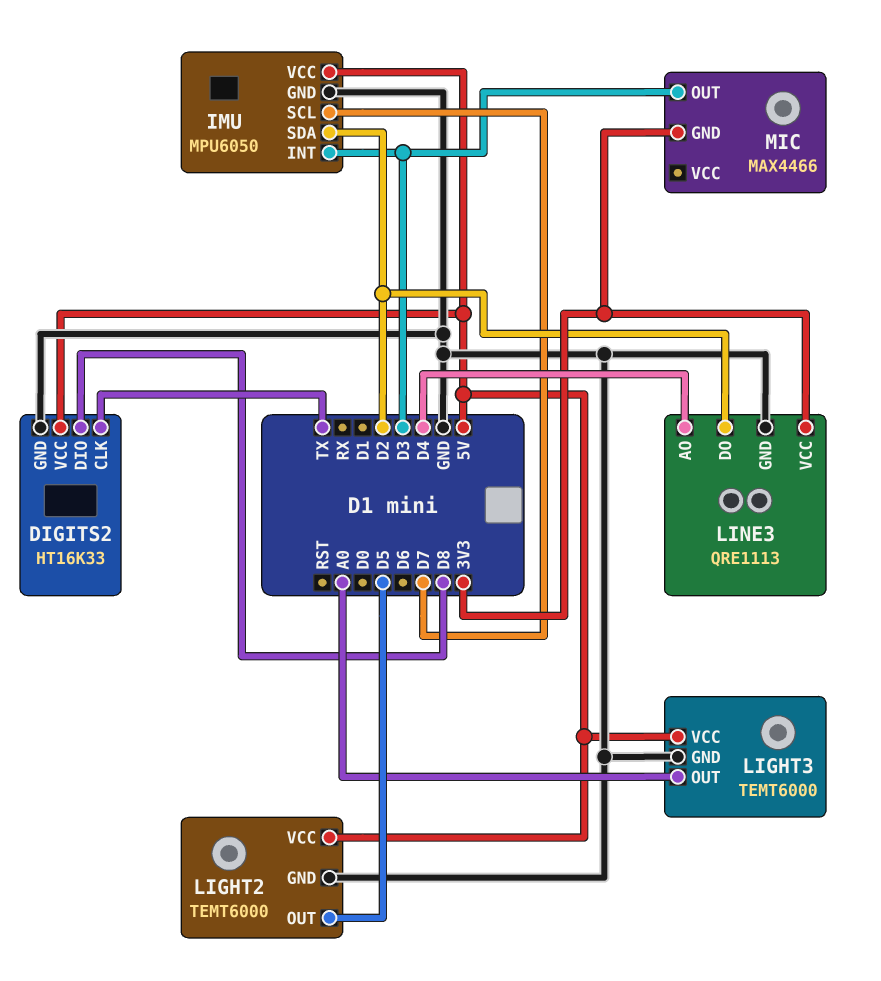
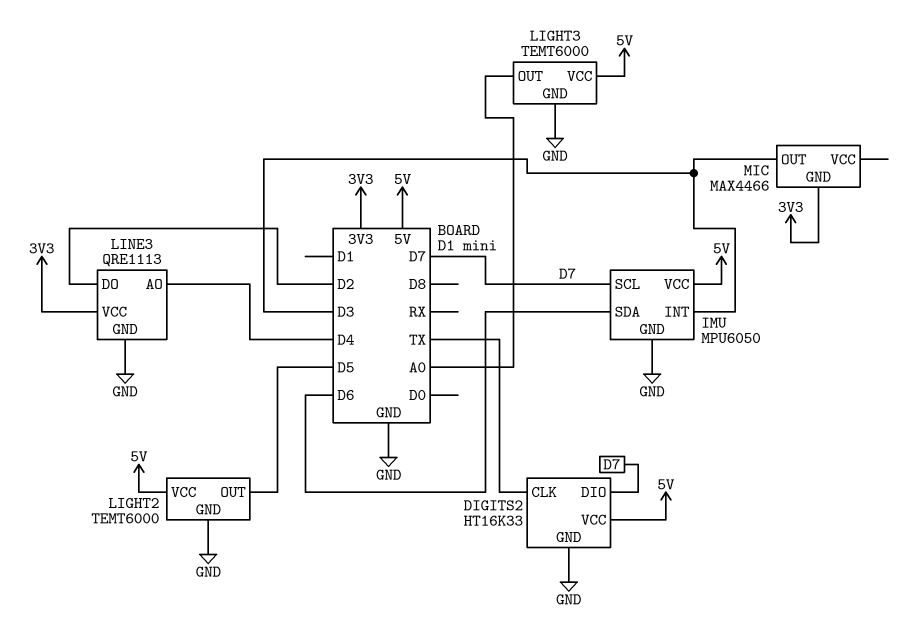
DIGITS2 pin DIO: D8 -> D7
IMU pin SDA: D2 -> D6

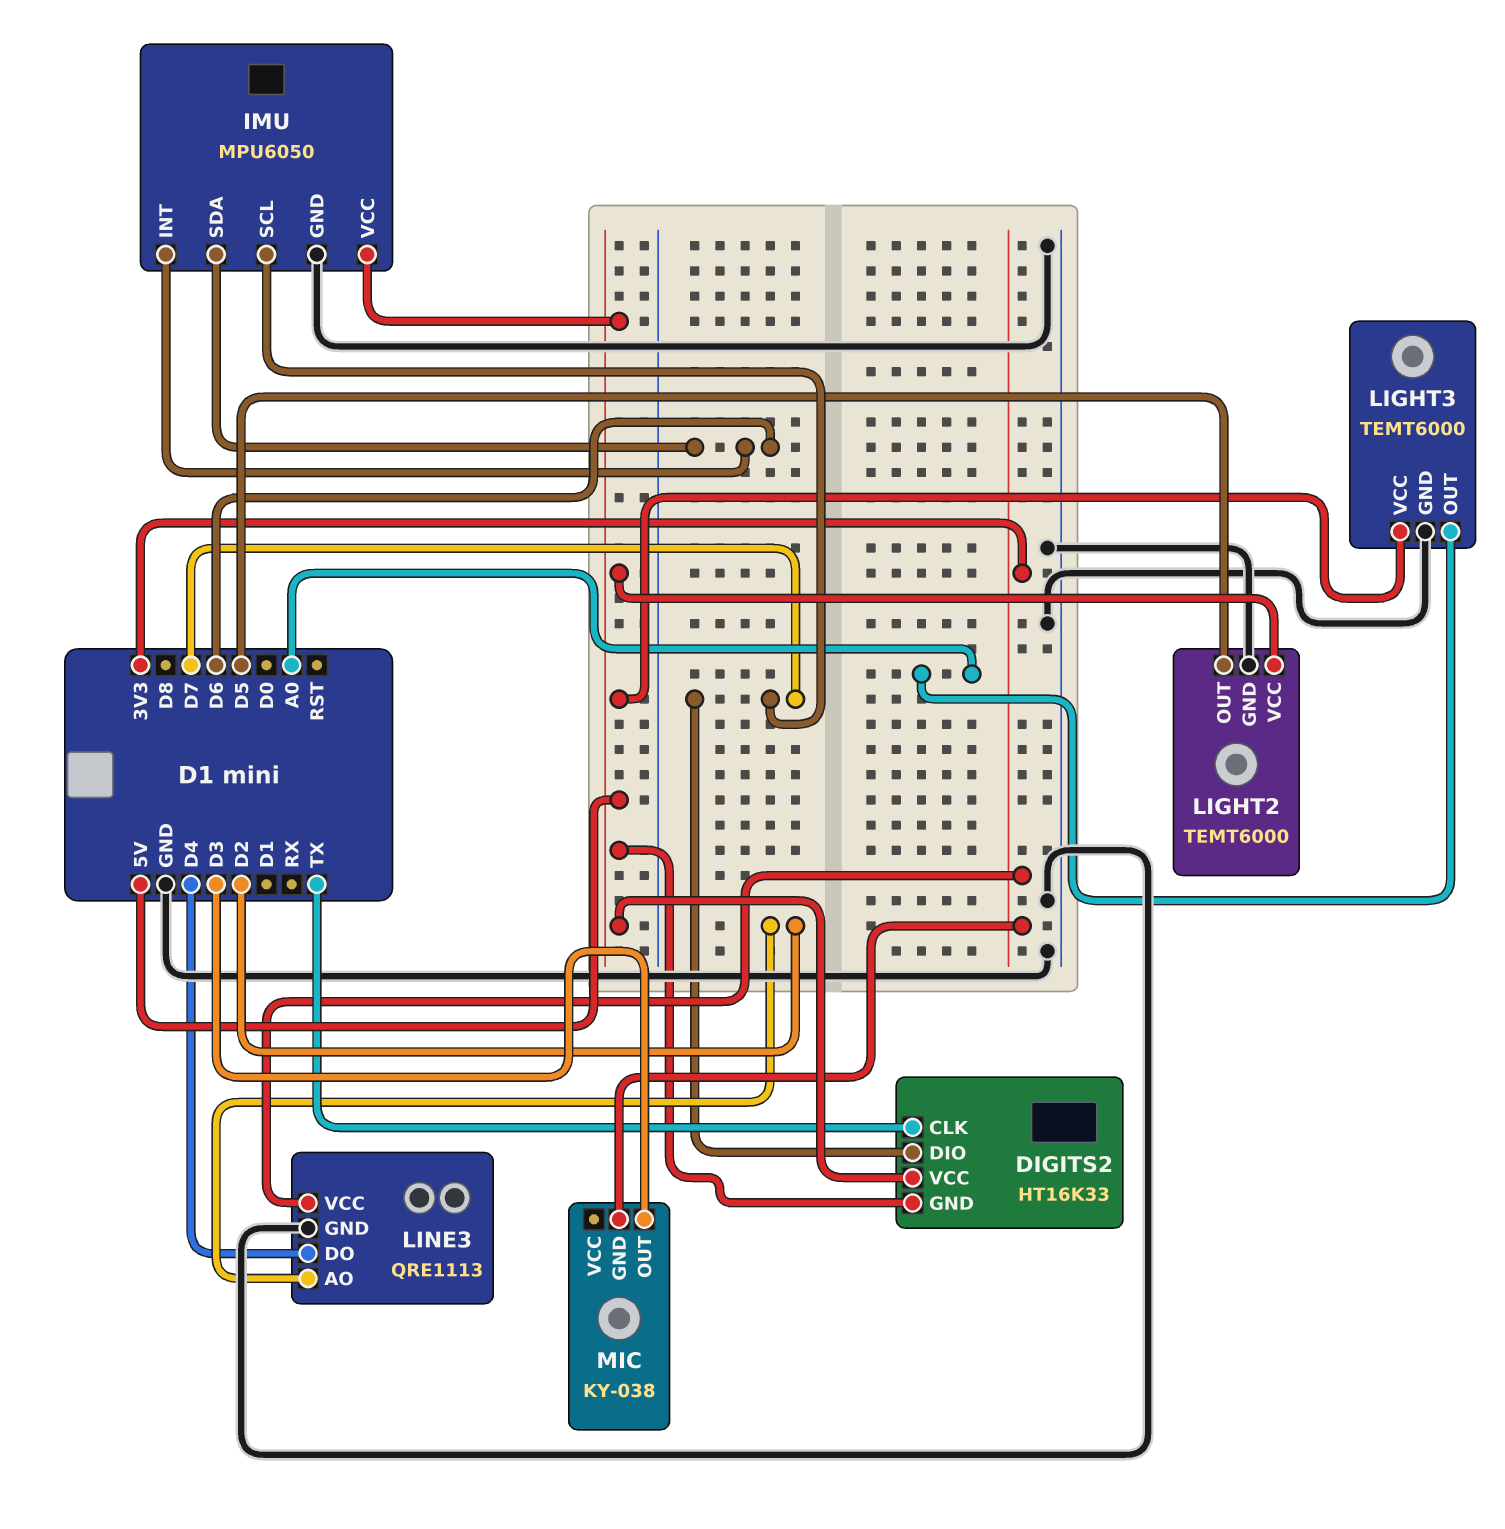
DIGITS2 pin GND: GND -> 5V
IMU pin INT: D3 -> D6
LINE3 pin AO: D4 -> D2
LINE3 pin DO: D2 -> D4
MIC: MAX4466 -> KY-038

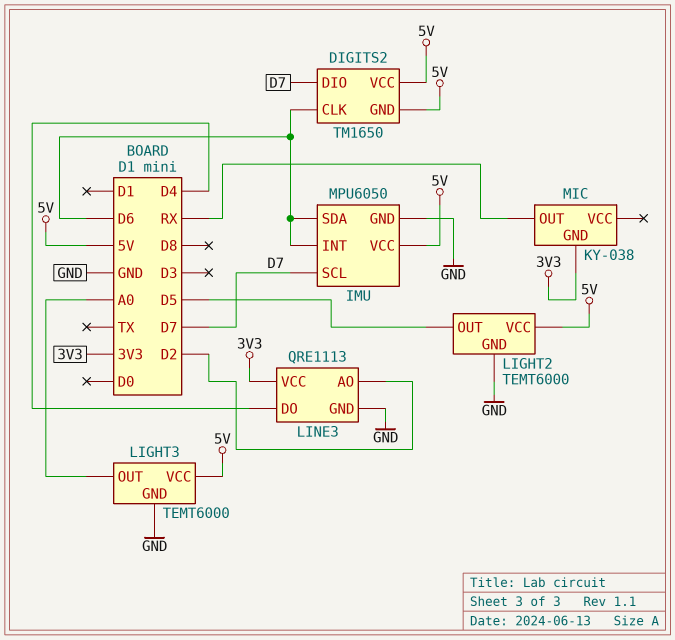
DIGITS2: HT16K33 -> TM1650
DIGITS2 pin CLK: TX -> D6
MIC pin OUT: D3 -> RX

